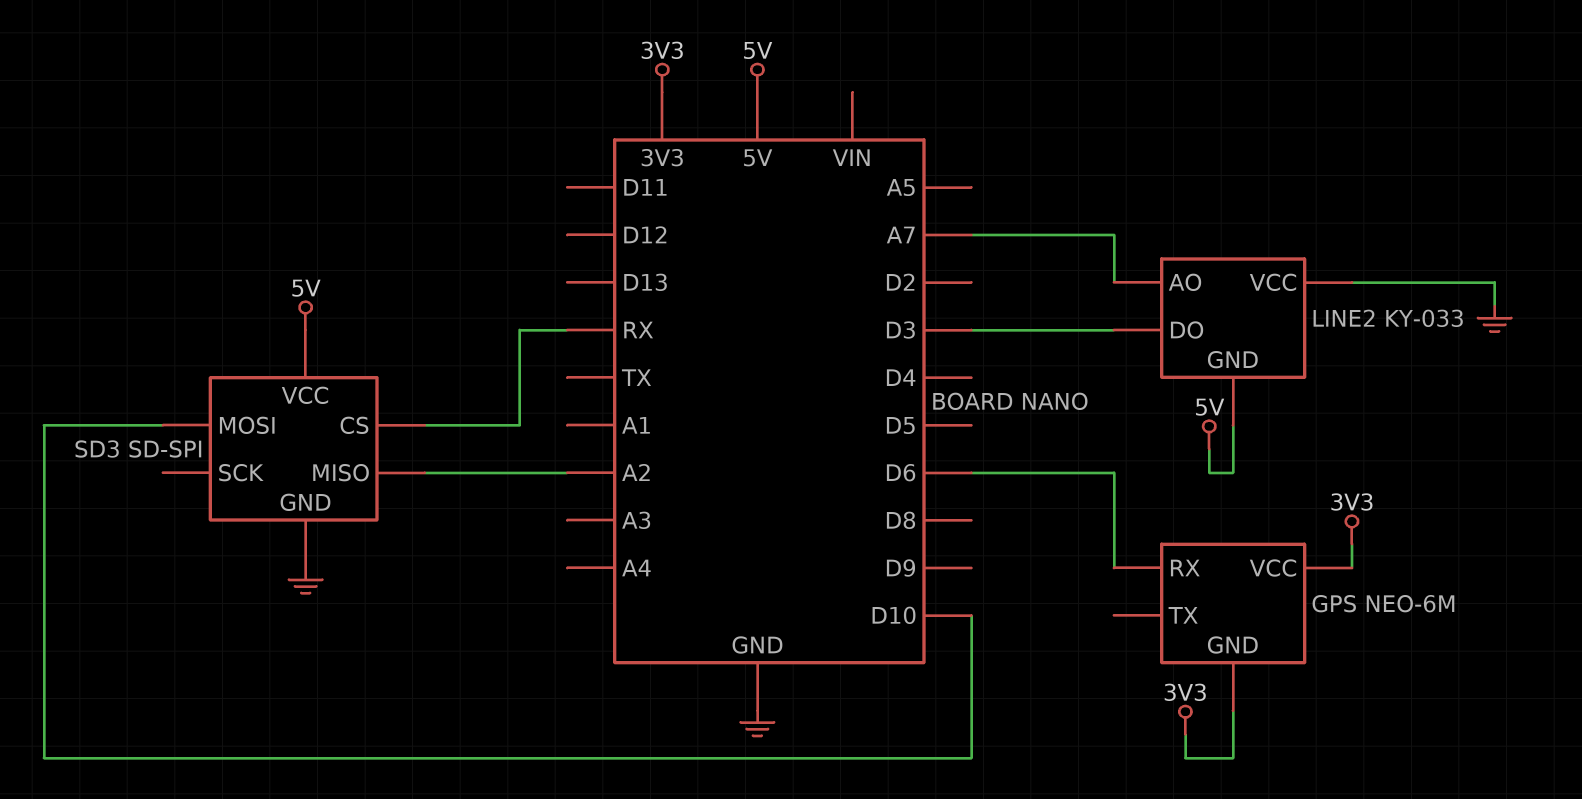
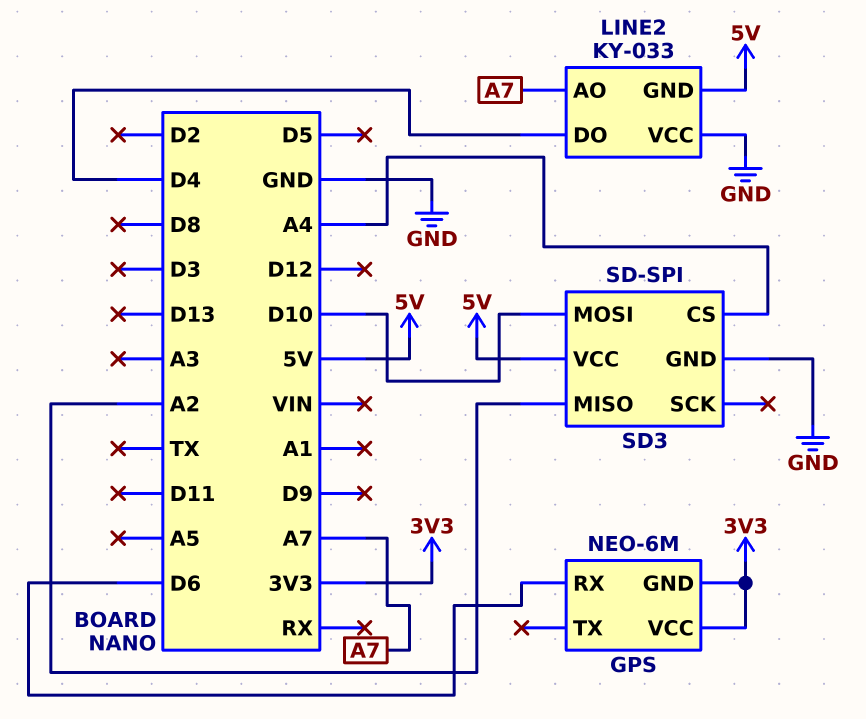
LINE2 pin DO: D3 -> D4
SD3 pin CS: RX -> A4

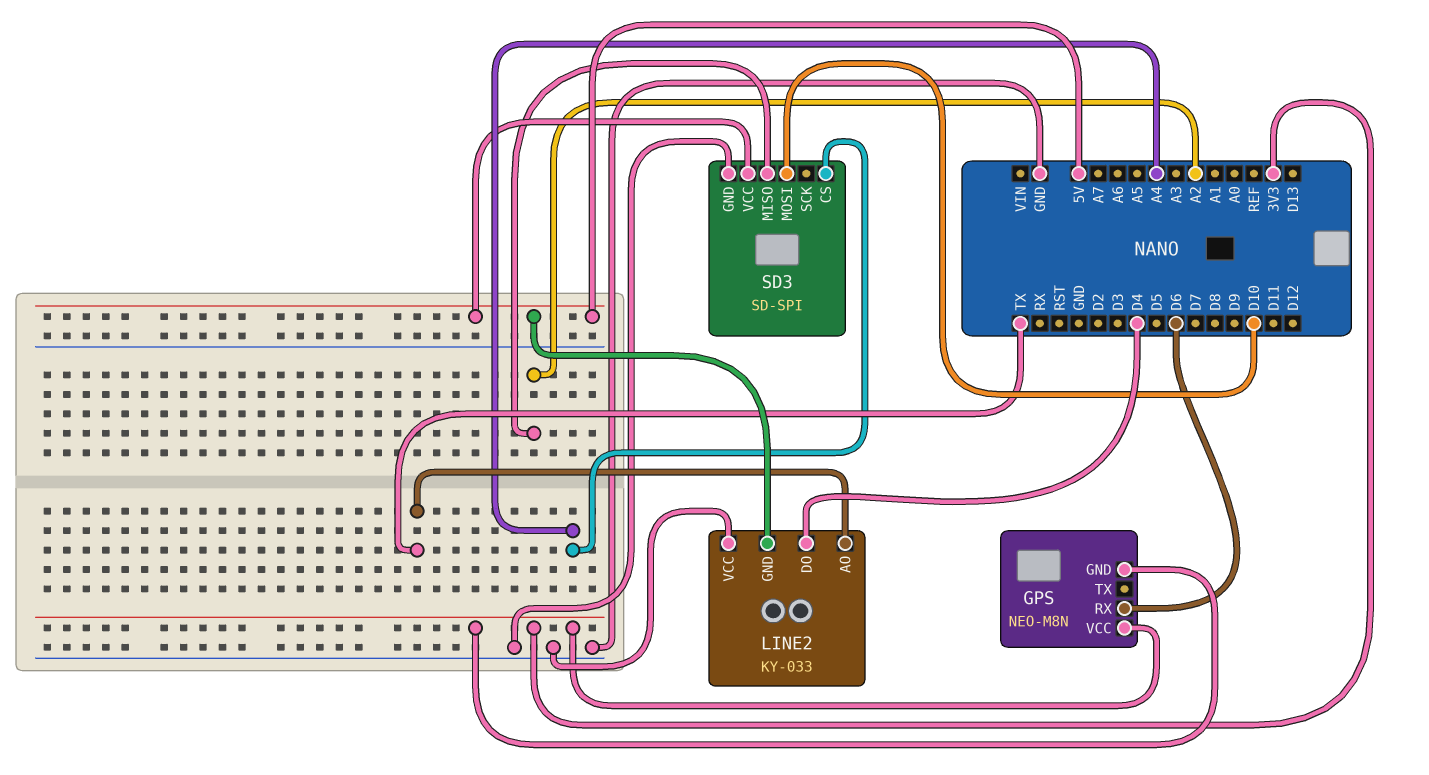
GPS: NEO-6M -> NEO-M8N
LINE2 pin AO: A7 -> TX

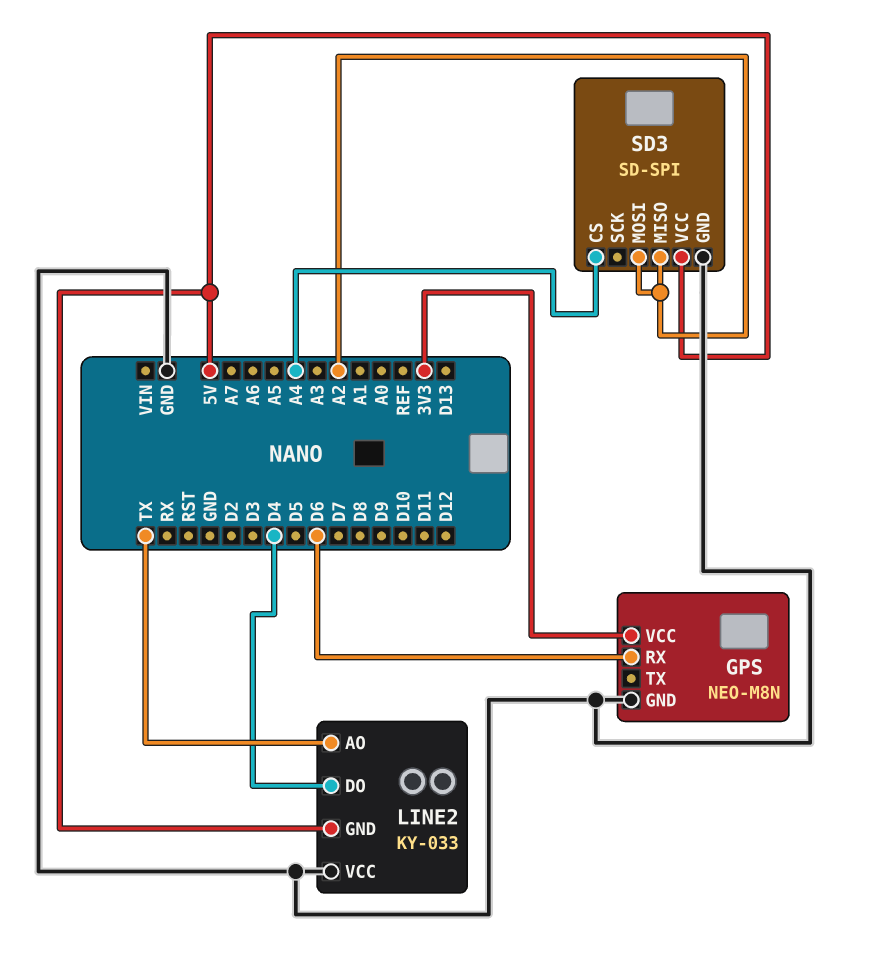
GPS pin GND: 3V3 -> GND
SD3 pin MOSI: D10 -> A2

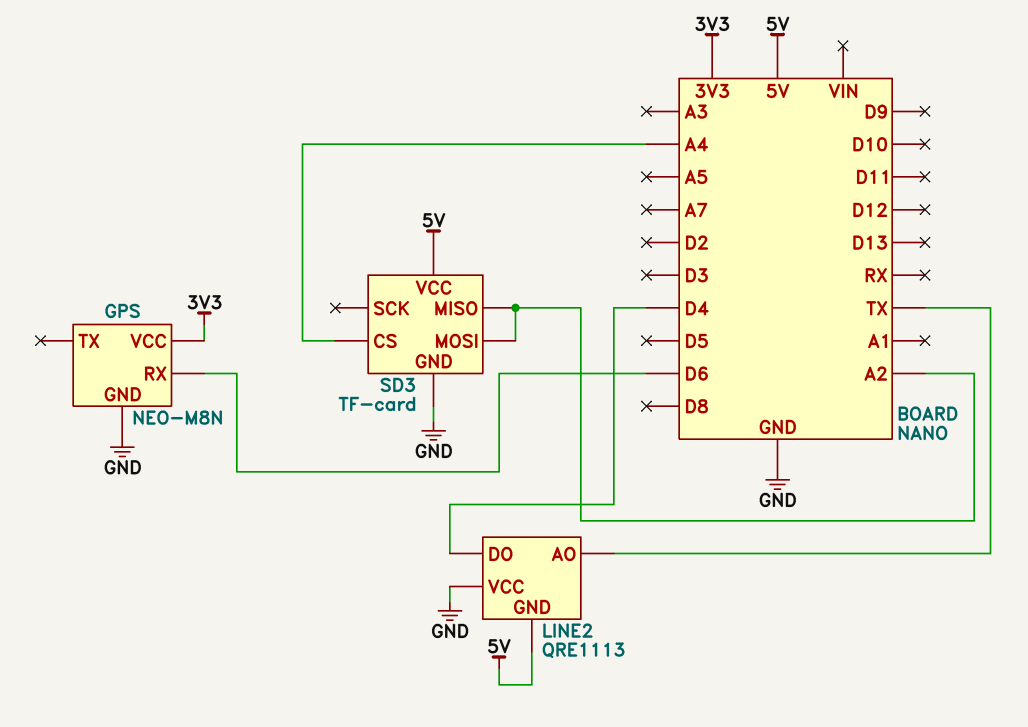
LINE2: KY-033 -> QRE1113
SD3: SD-SPI -> TF-card

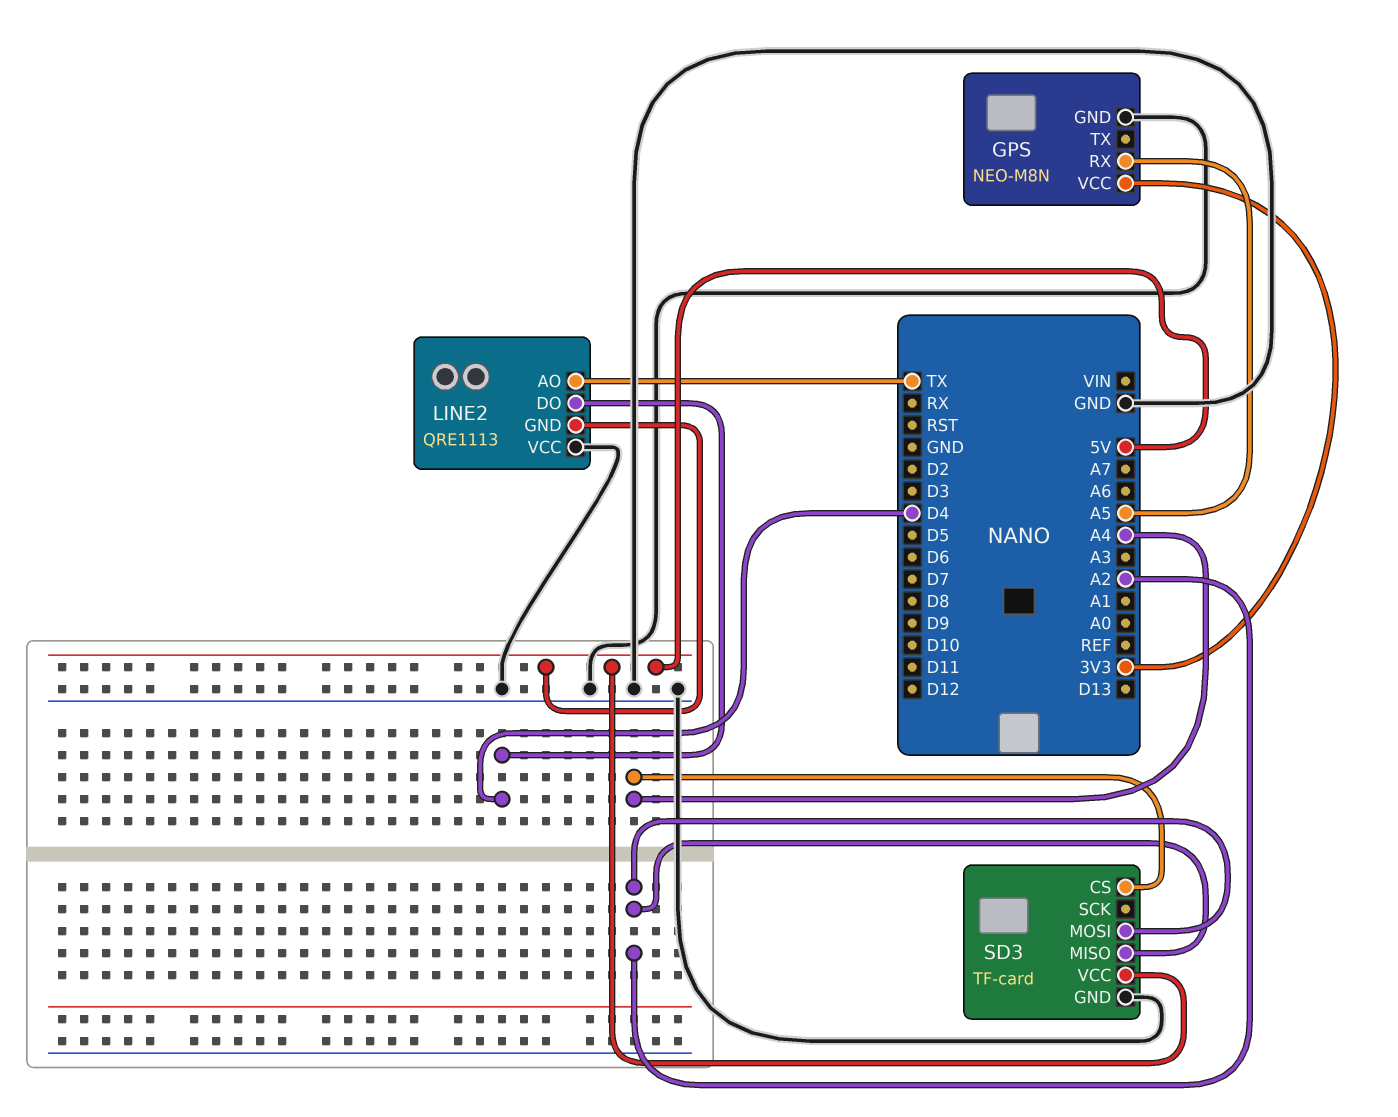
GPS pin RX: D6 -> A5

